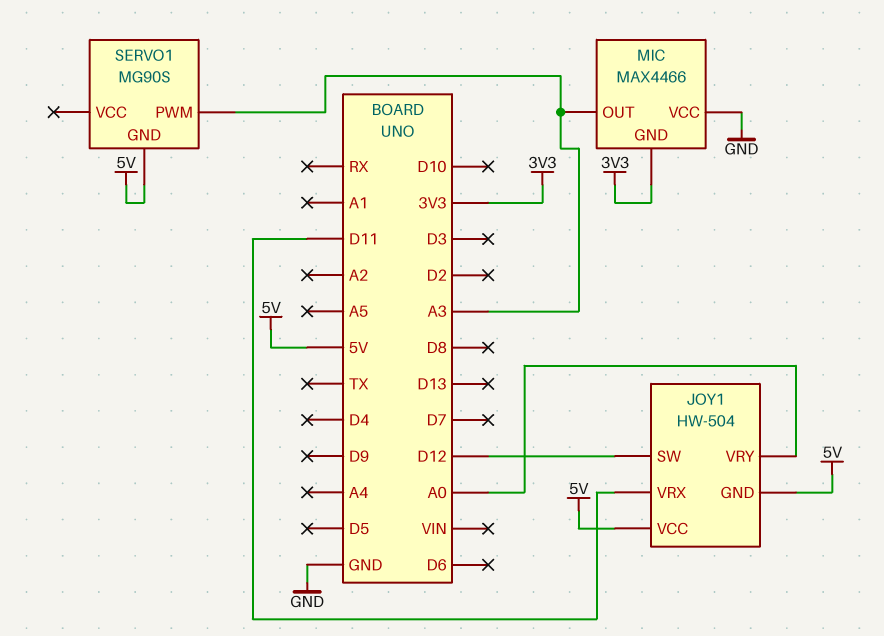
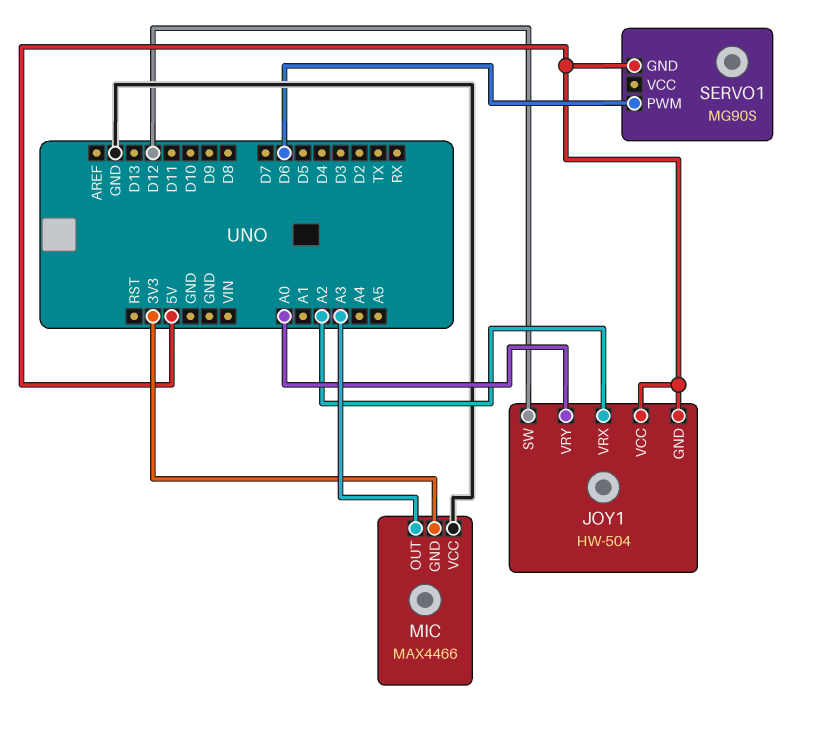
JOY1 pin VRX: D11 -> A2
SERVO1 pin PWM: A3 -> D6

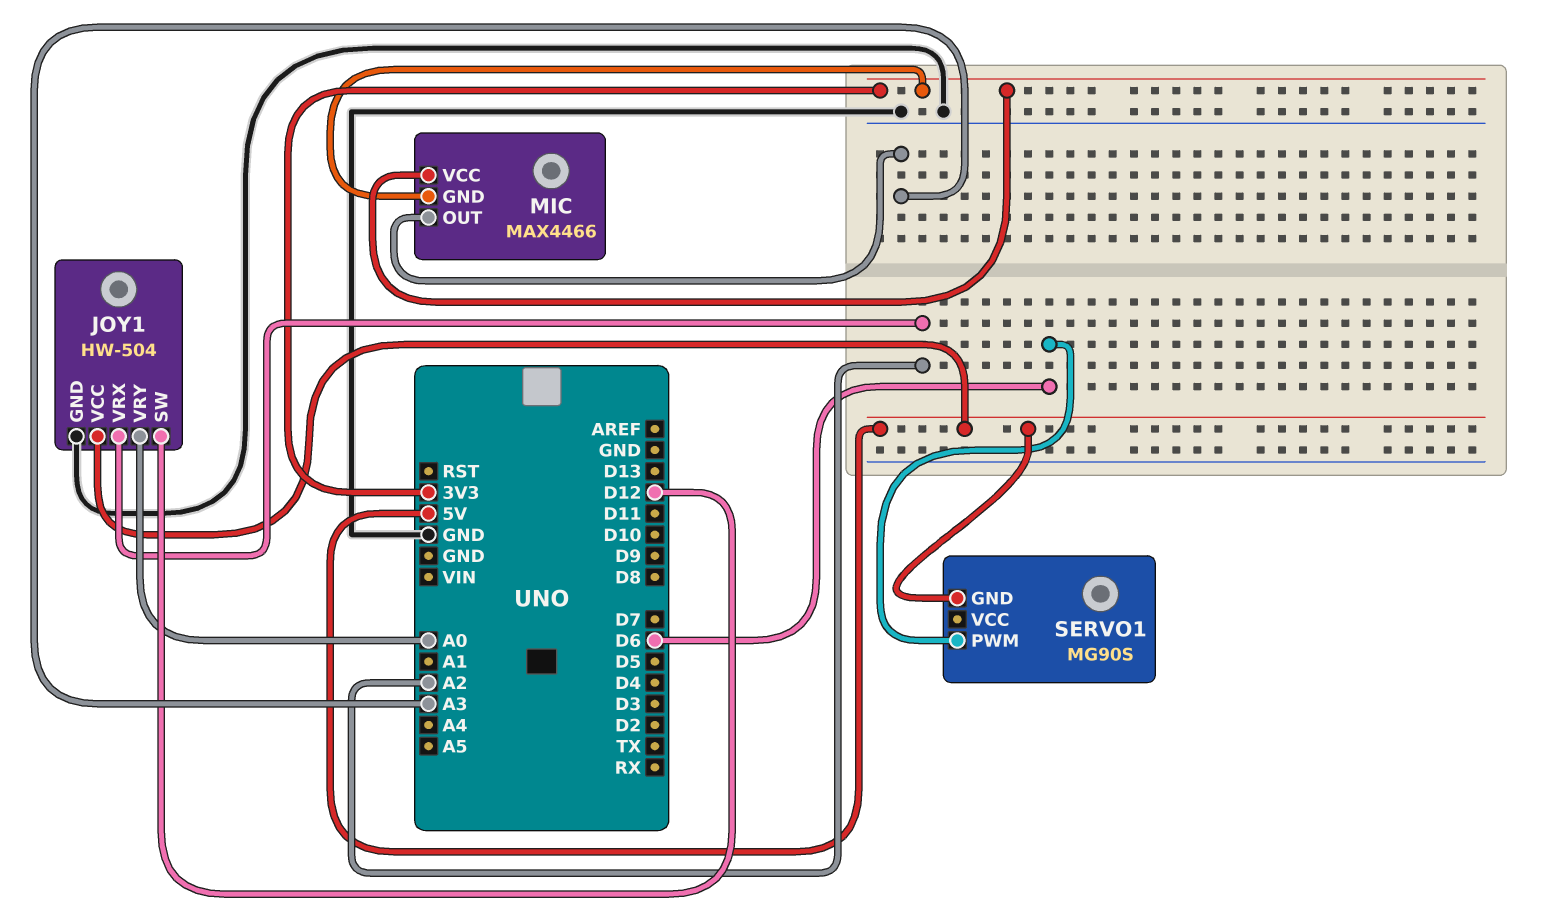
JOY1 pin GND: 5V -> GND
MIC pin VCC: GND -> 3V3

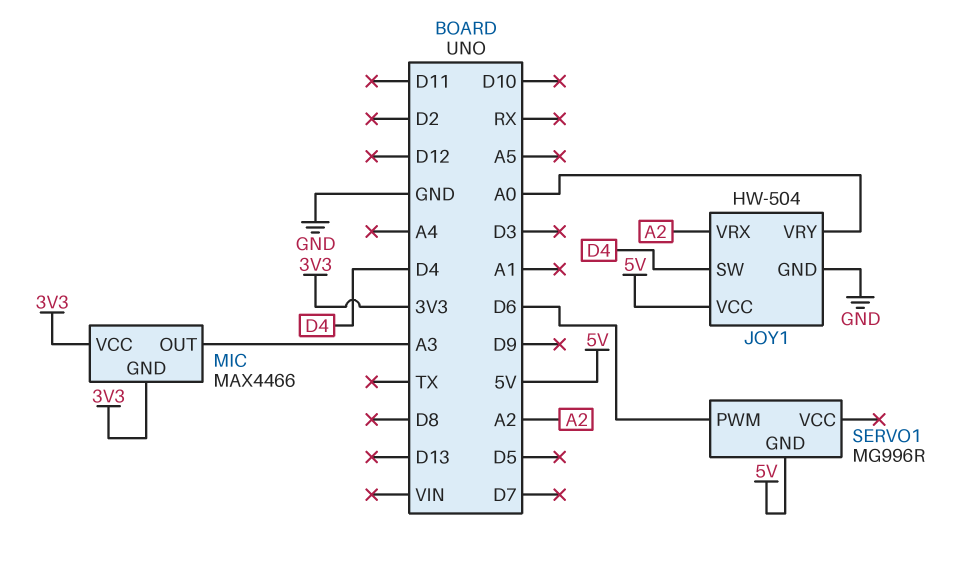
JOY1 pin SW: D12 -> D4
SERVO1: MG90S -> MG996R

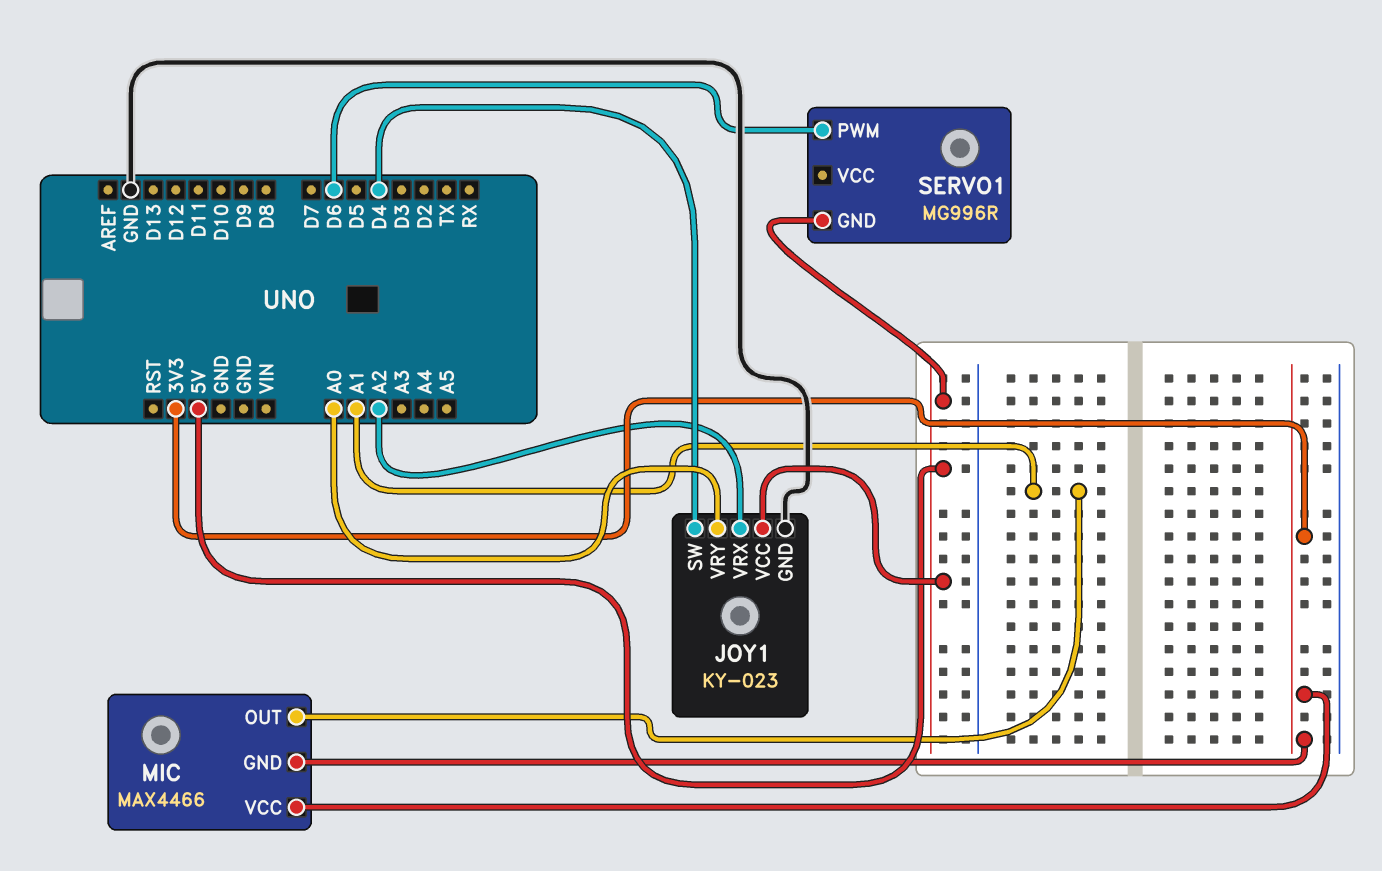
JOY1: HW-504 -> KY-023
MIC pin OUT: A3 -> A1

